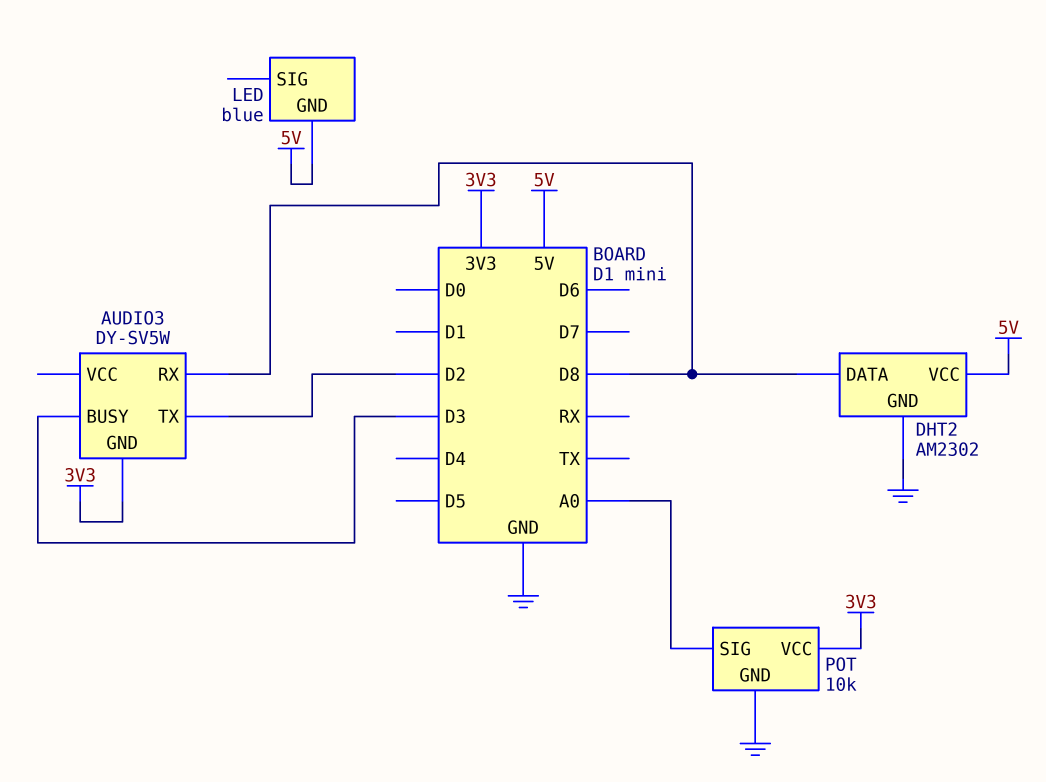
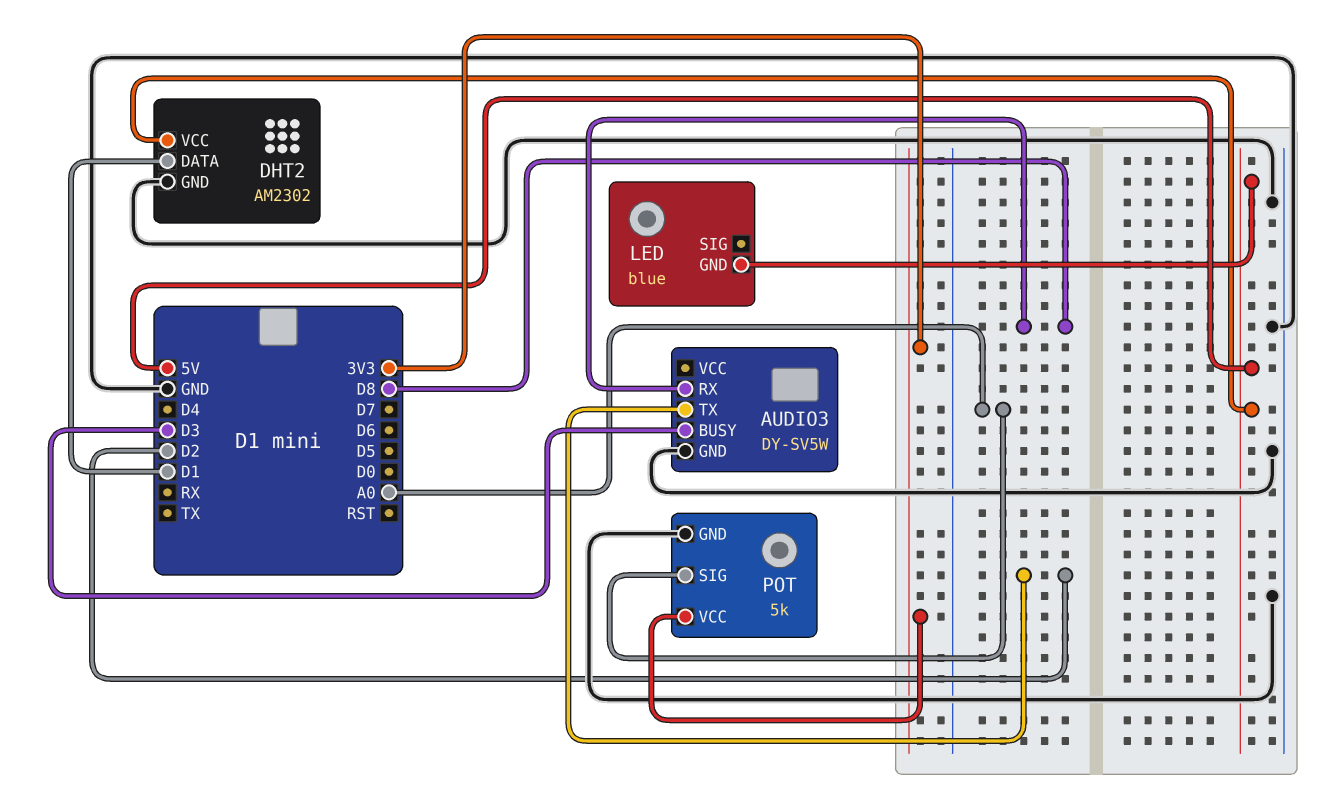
AUDIO3 pin GND: 3V3 -> GND
DHT2 pin DATA: D8 -> D1
POT: 10k -> 5k

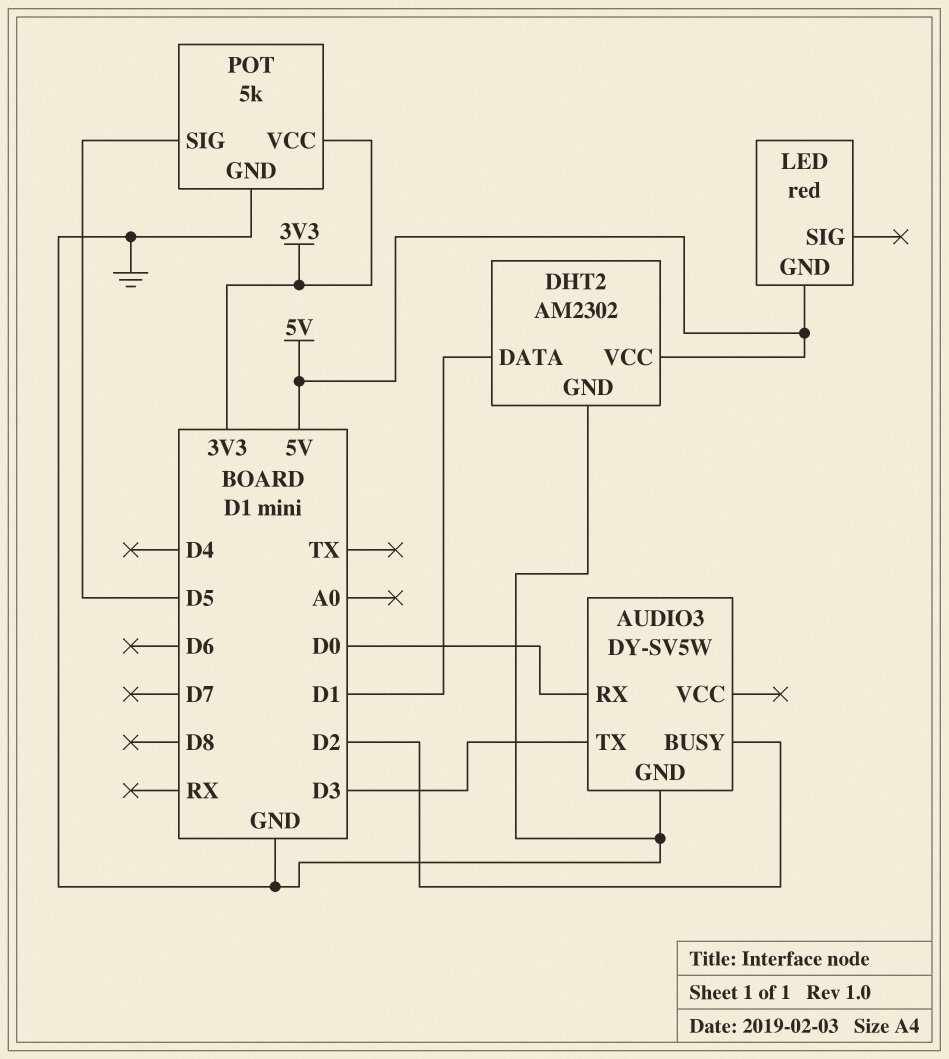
AUDIO3 pin BUSY: D3 -> D2
AUDIO3 pin RX: D8 -> D0
AUDIO3 pin TX: D2 -> D3
LED: blue -> red
POT pin SIG: A0 -> D5

